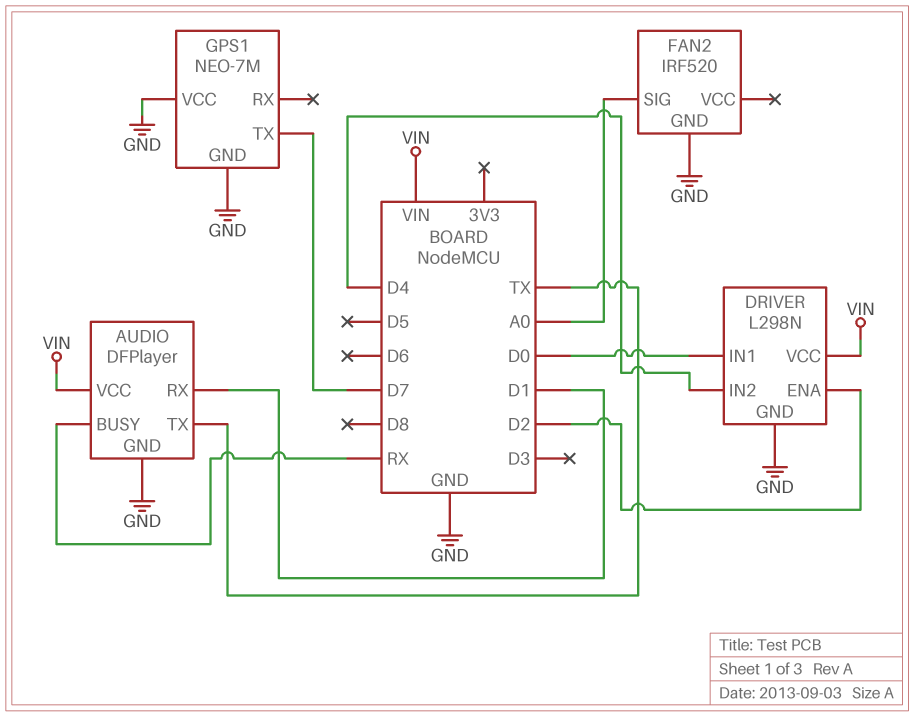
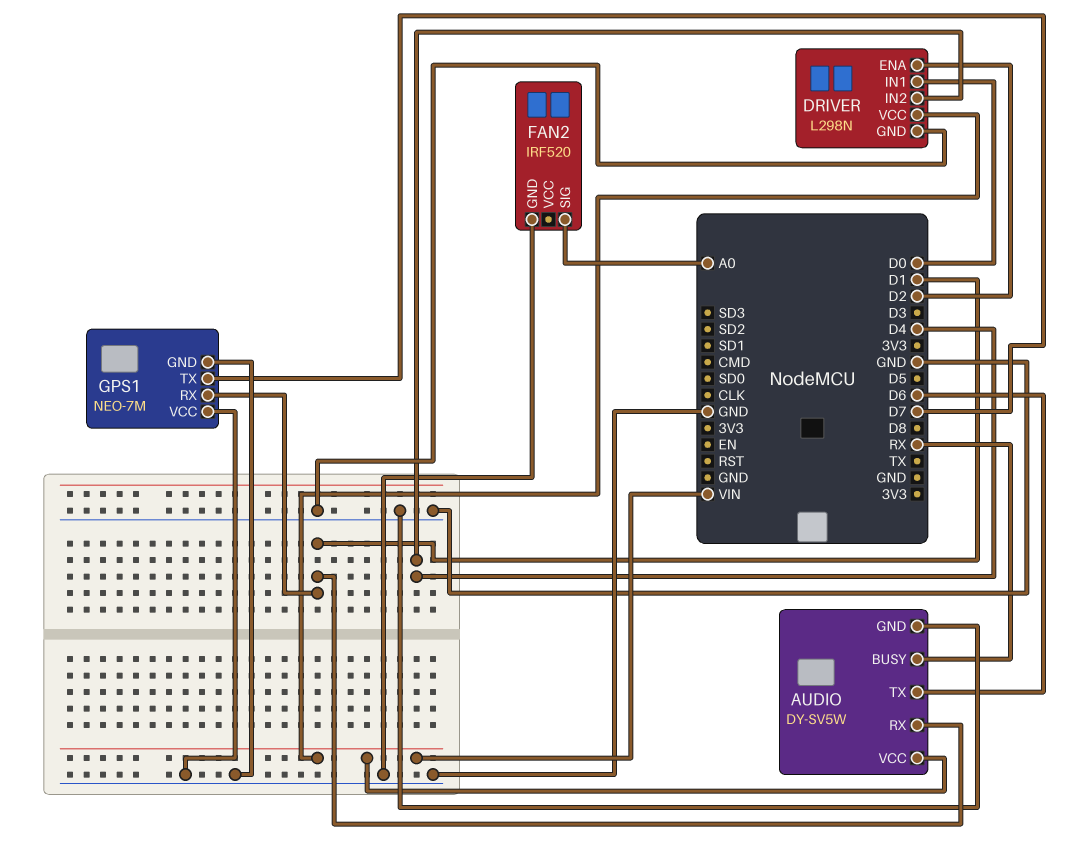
AUDIO: DFPlayer -> DY-SV5W
AUDIO pin TX: TX -> D6
GPS1 pin RX: none -> D1

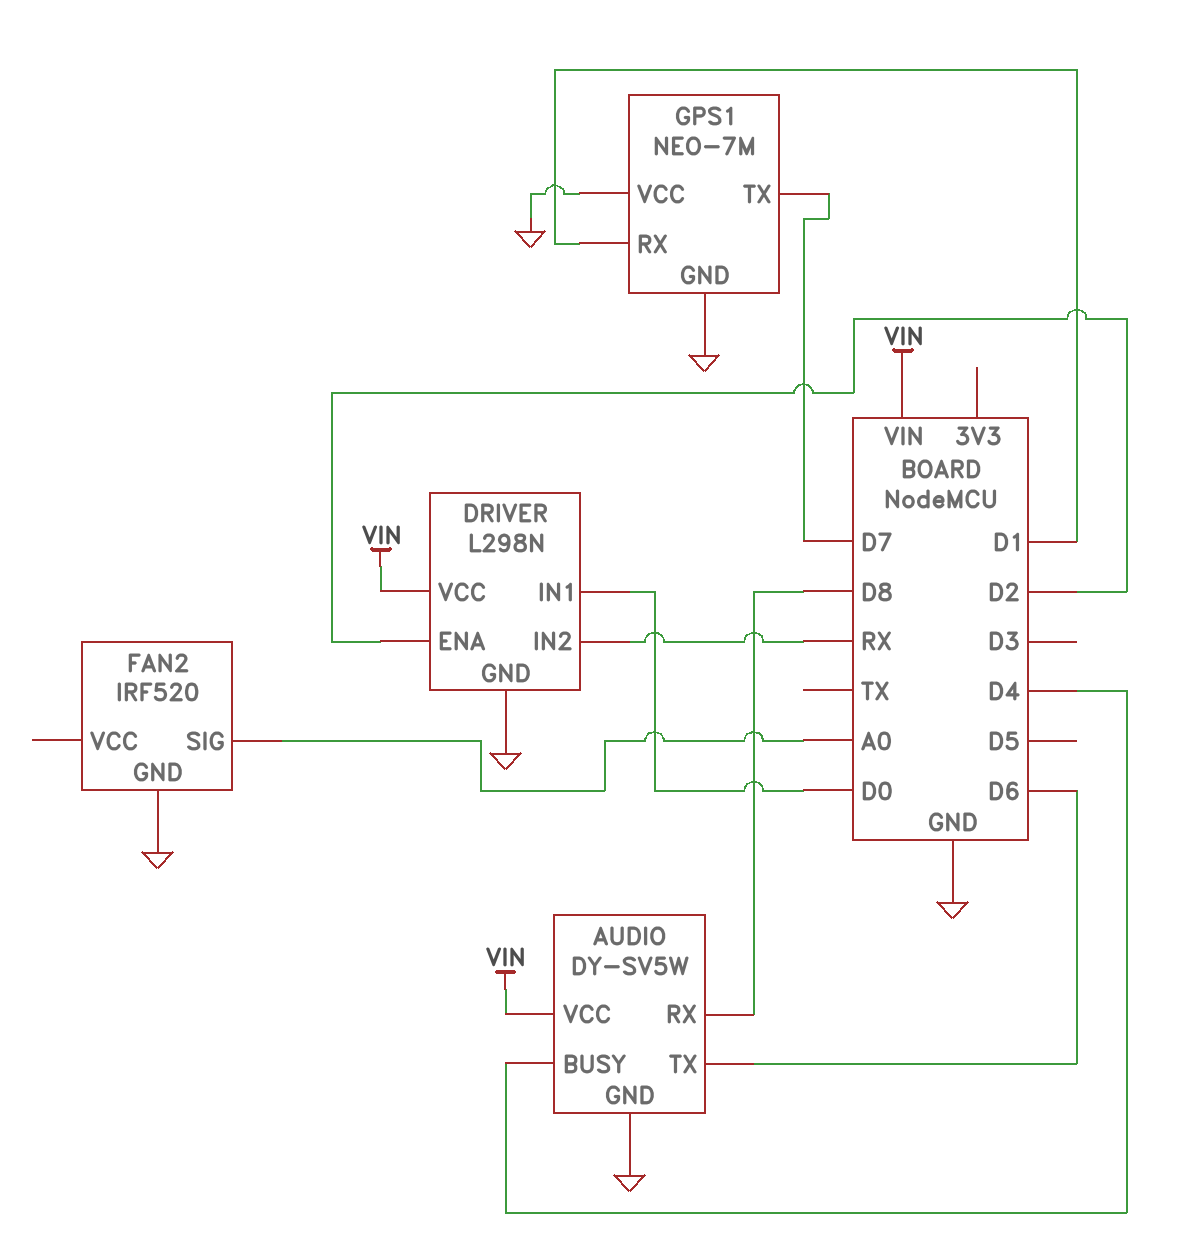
AUDIO pin BUSY: RX -> D4
AUDIO pin RX: D1 -> D8
DRIVER pin IN2: D4 -> RX

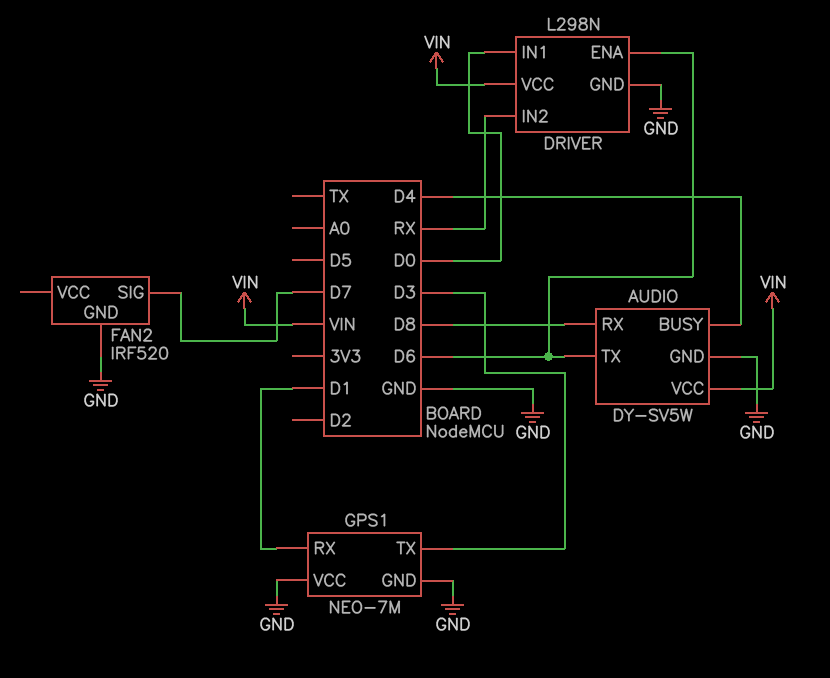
DRIVER pin ENA: D2 -> D6
FAN2 pin SIG: A0 -> D7
GPS1 pin TX: D7 -> D3

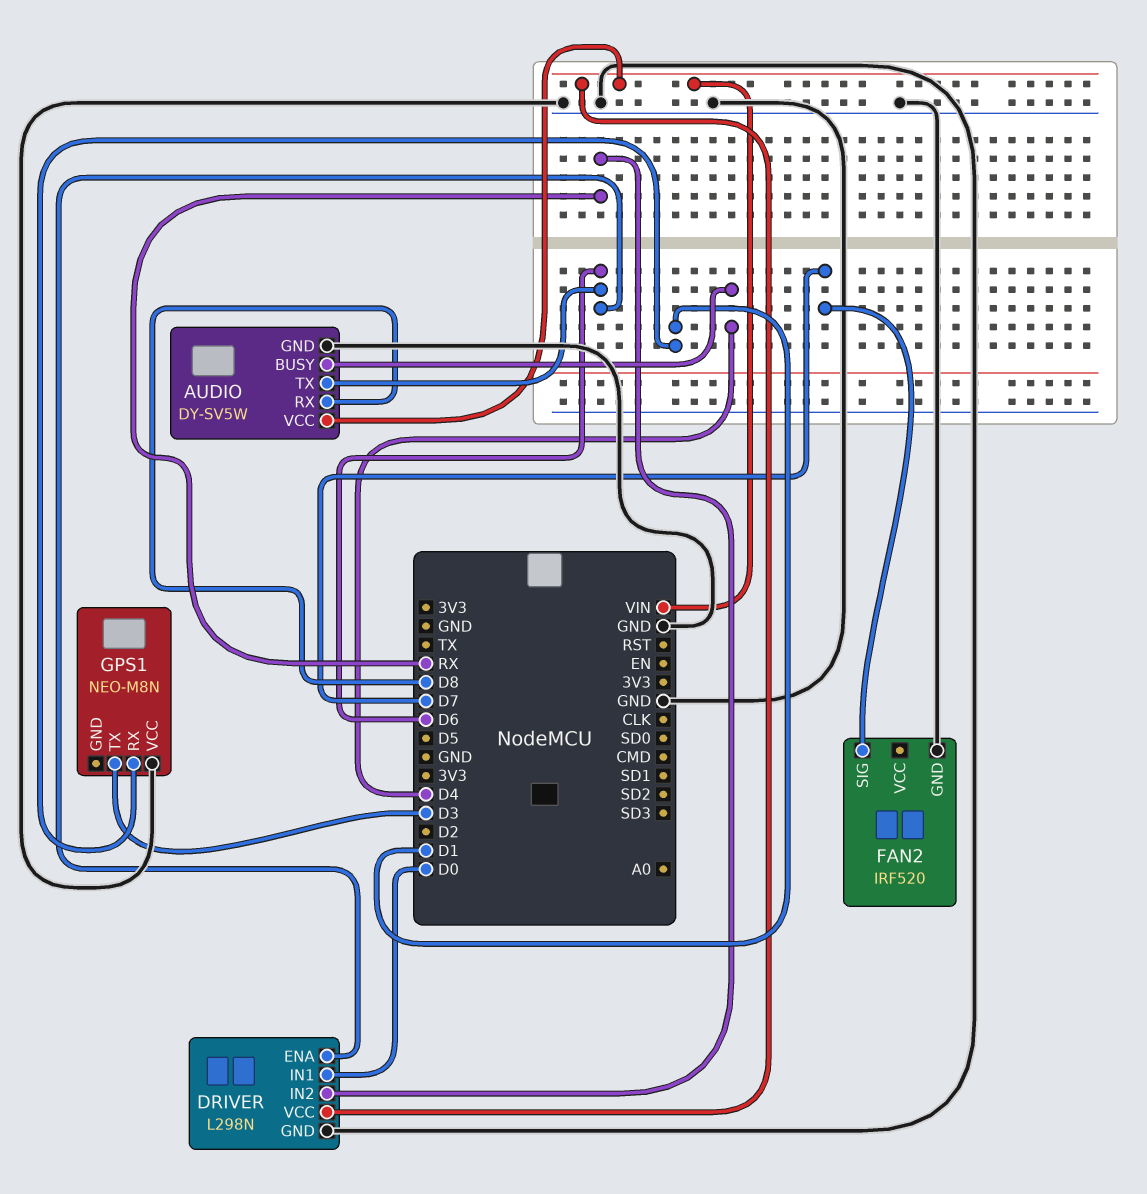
GPS1: NEO-7M -> NEO-M8N
GPS1 pin GND: GND -> none

